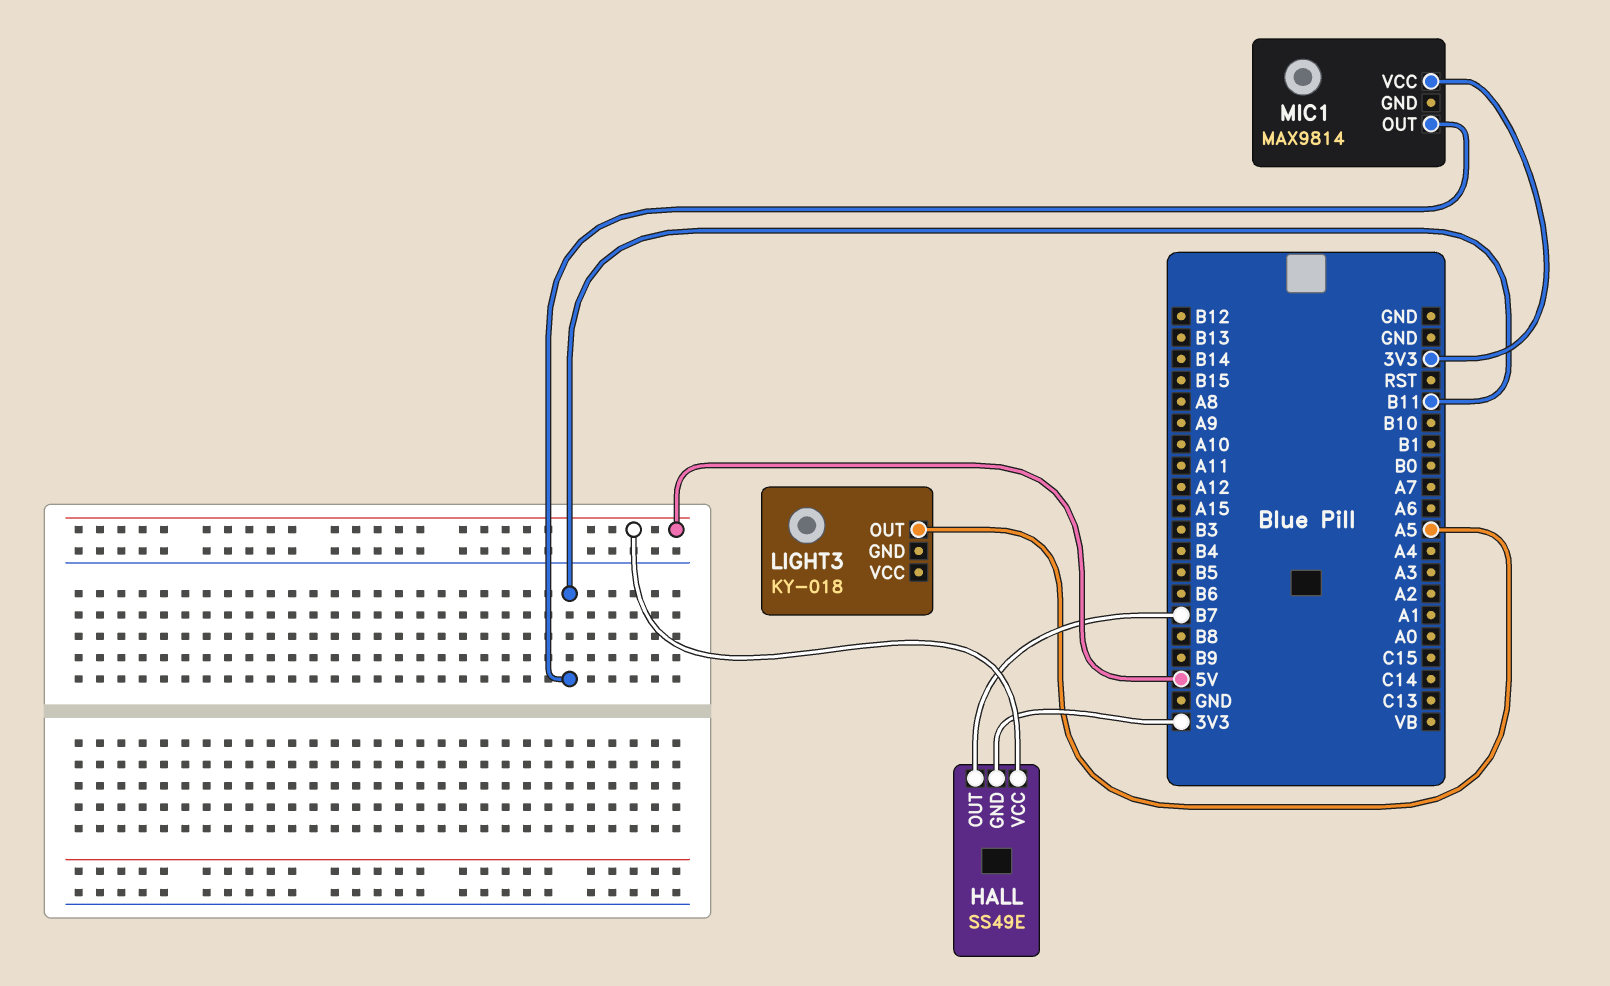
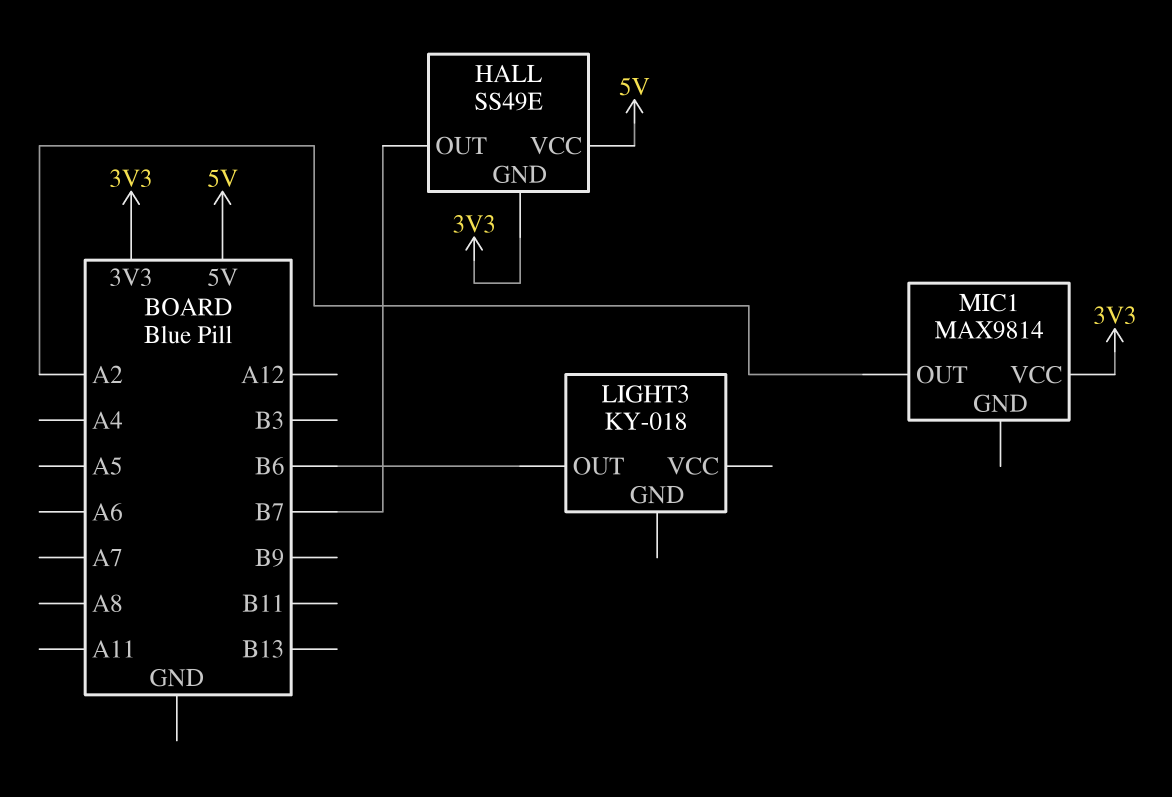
LIGHT3 pin OUT: A5 -> B6
MIC1 pin OUT: B11 -> A2

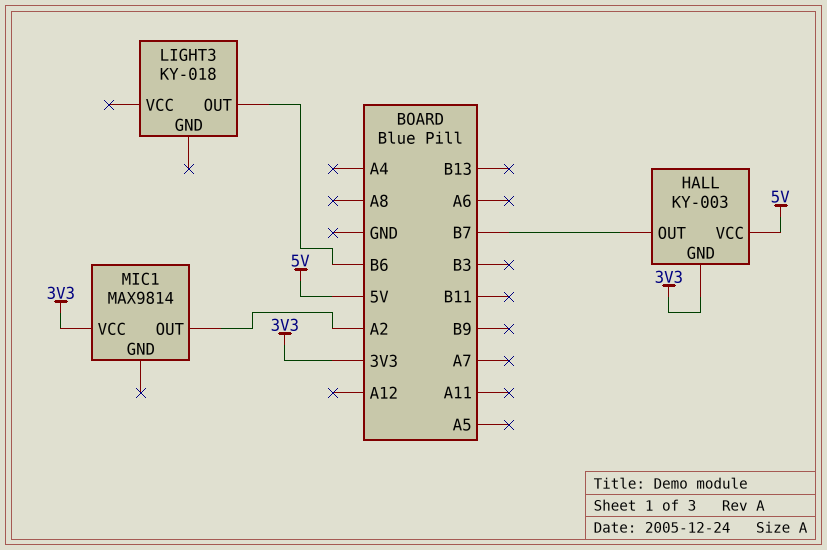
HALL: SS49E -> KY-003

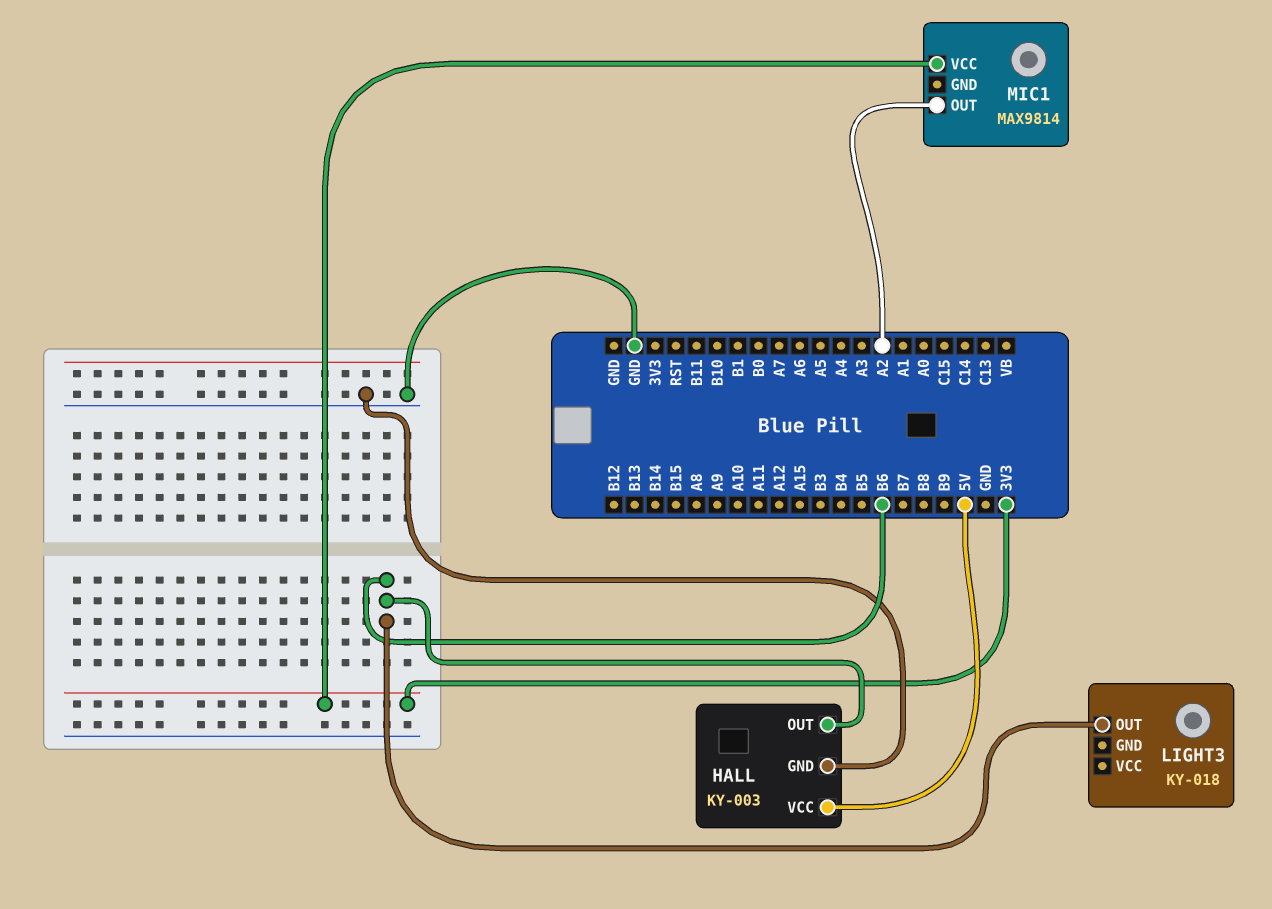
HALL pin GND: 3V3 -> GND
HALL pin OUT: B7 -> B6

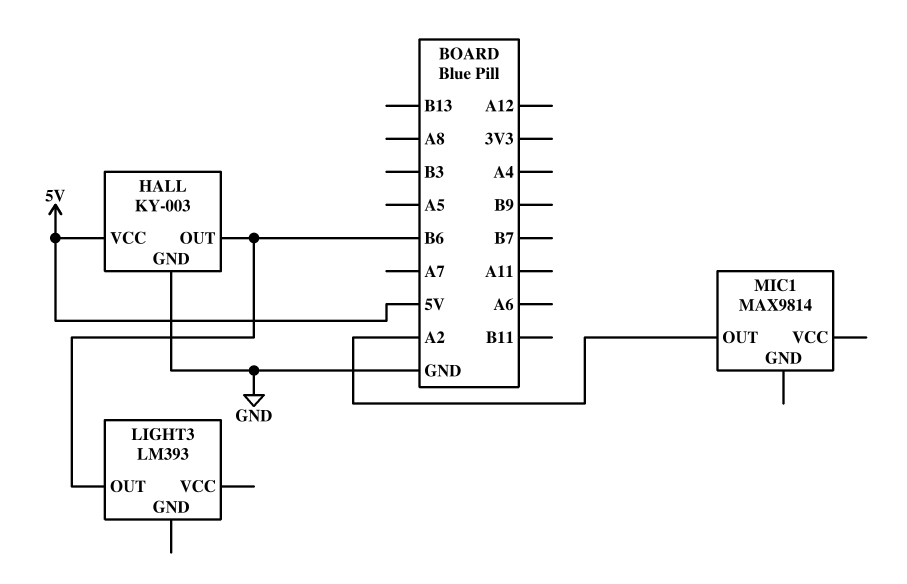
LIGHT3: KY-018 -> LM393
MIC1 pin VCC: 3V3 -> none

